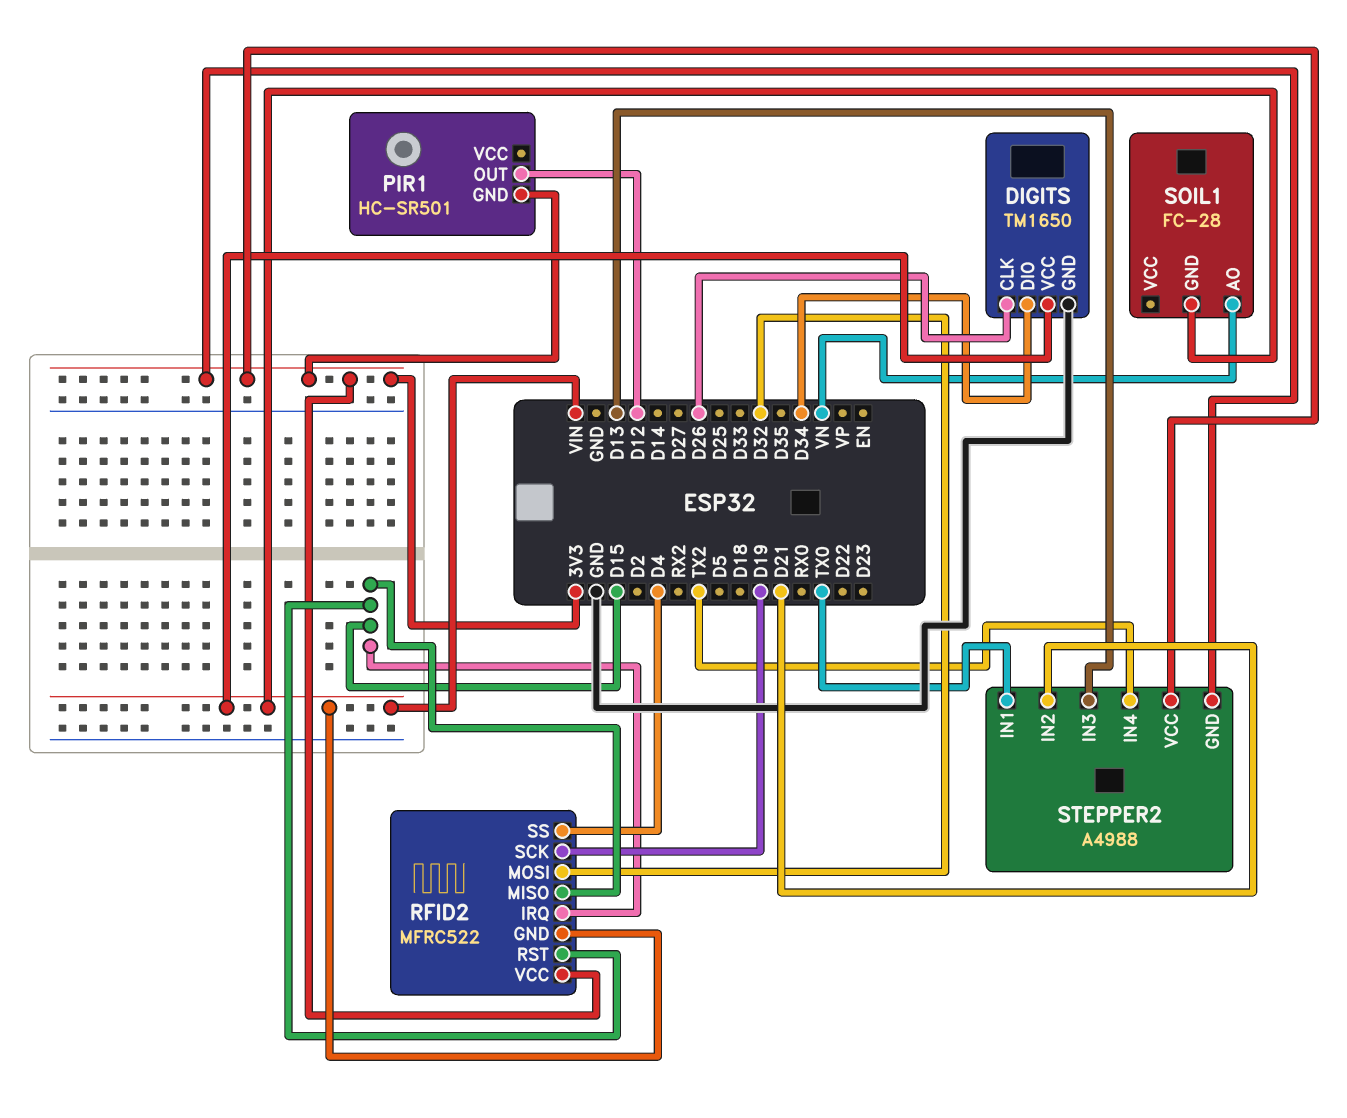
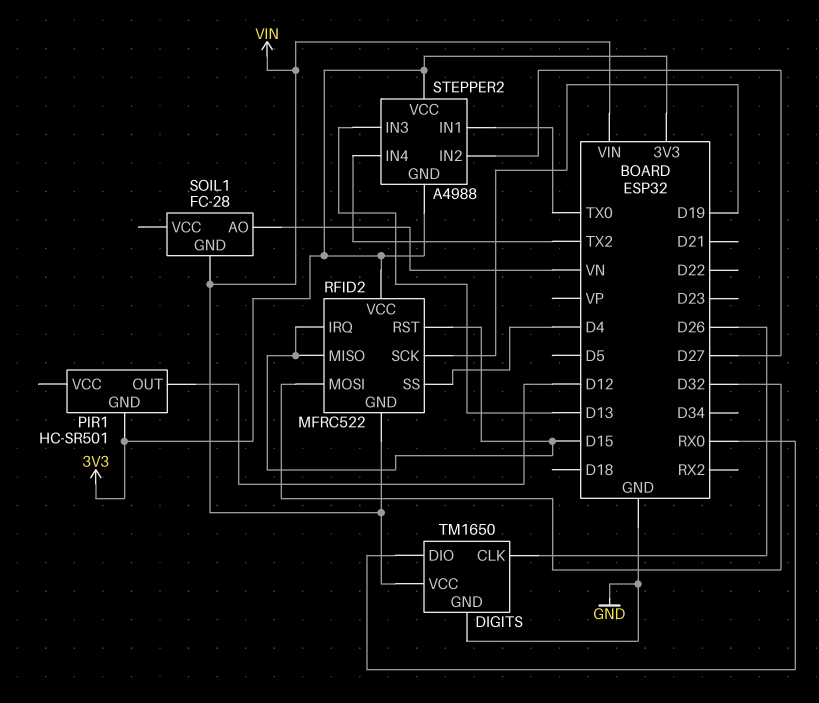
DIGITS pin DIO: D34 -> RX0
STEPPER2 pin IN2: D21 -> D27

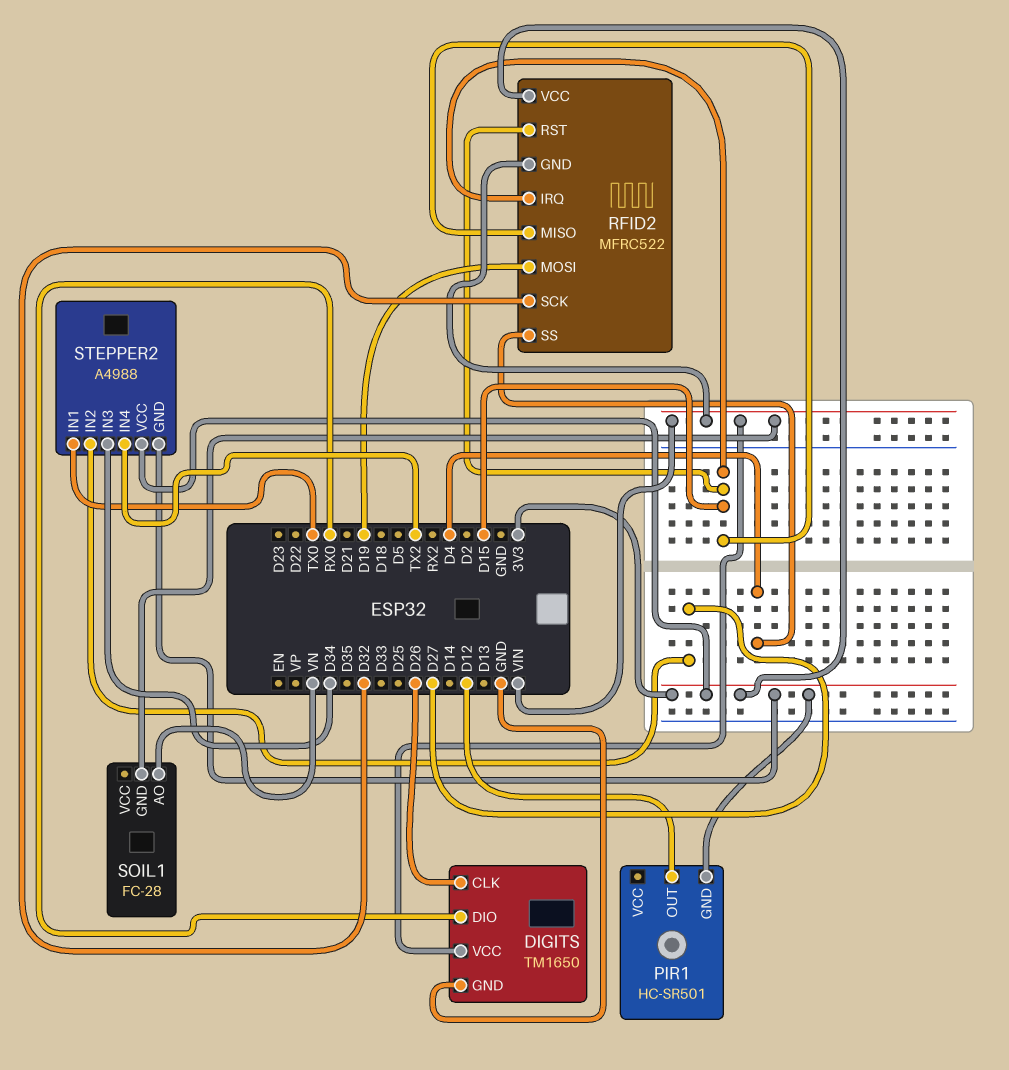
RFID2 pin MOSI: D32 -> D19
RFID2 pin SCK: D19 -> D32
STEPPER2 pin IN3: D13 -> D34

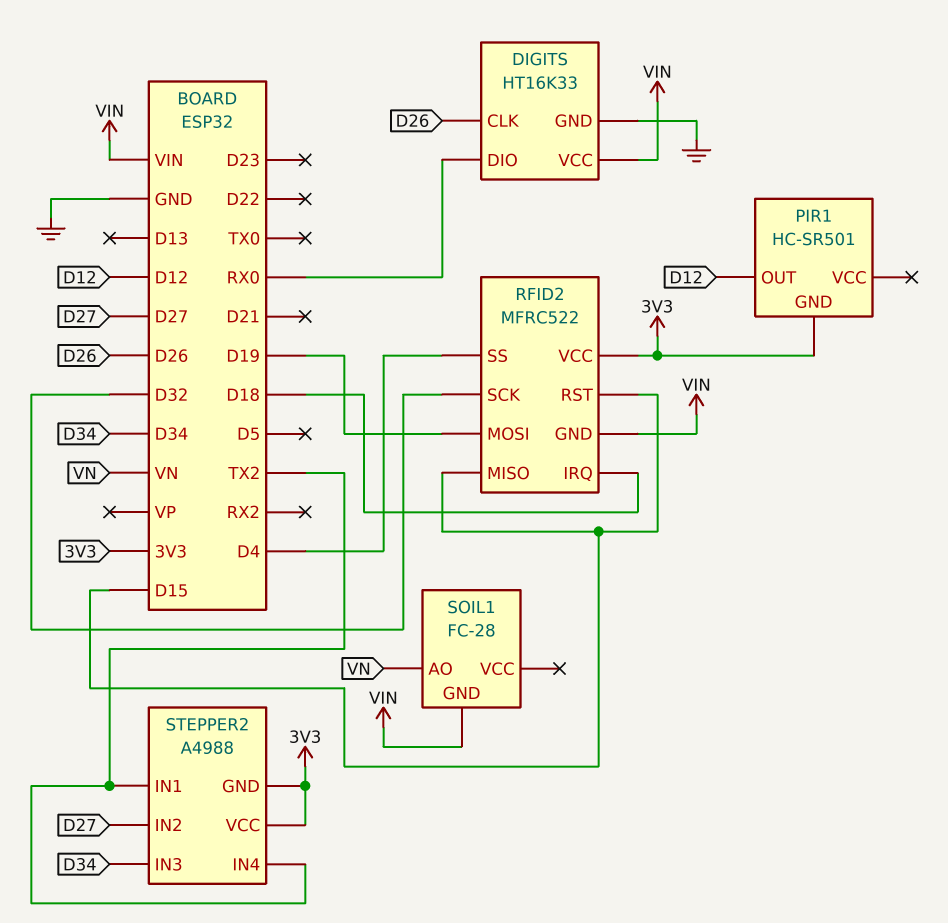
DIGITS: TM1650 -> HT16K33
RFID2 pin IRQ: D15 -> D18
STEPPER2 pin IN1: TX0 -> TX2

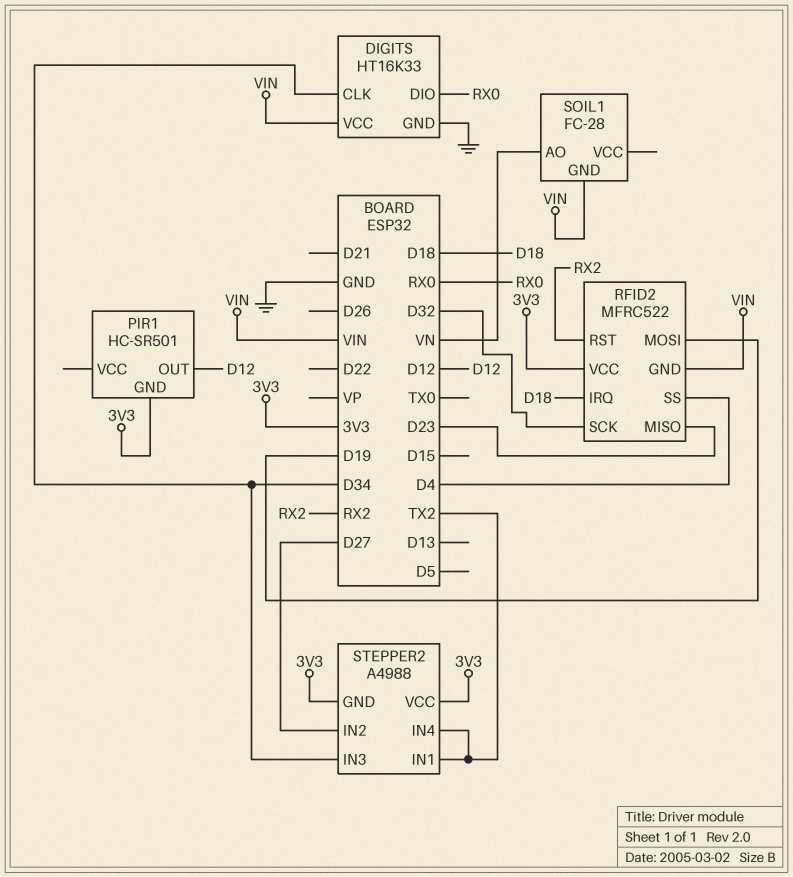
DIGITS pin CLK: D26 -> D34
RFID2 pin MISO: D15 -> D23
RFID2 pin RST: D15 -> RX2

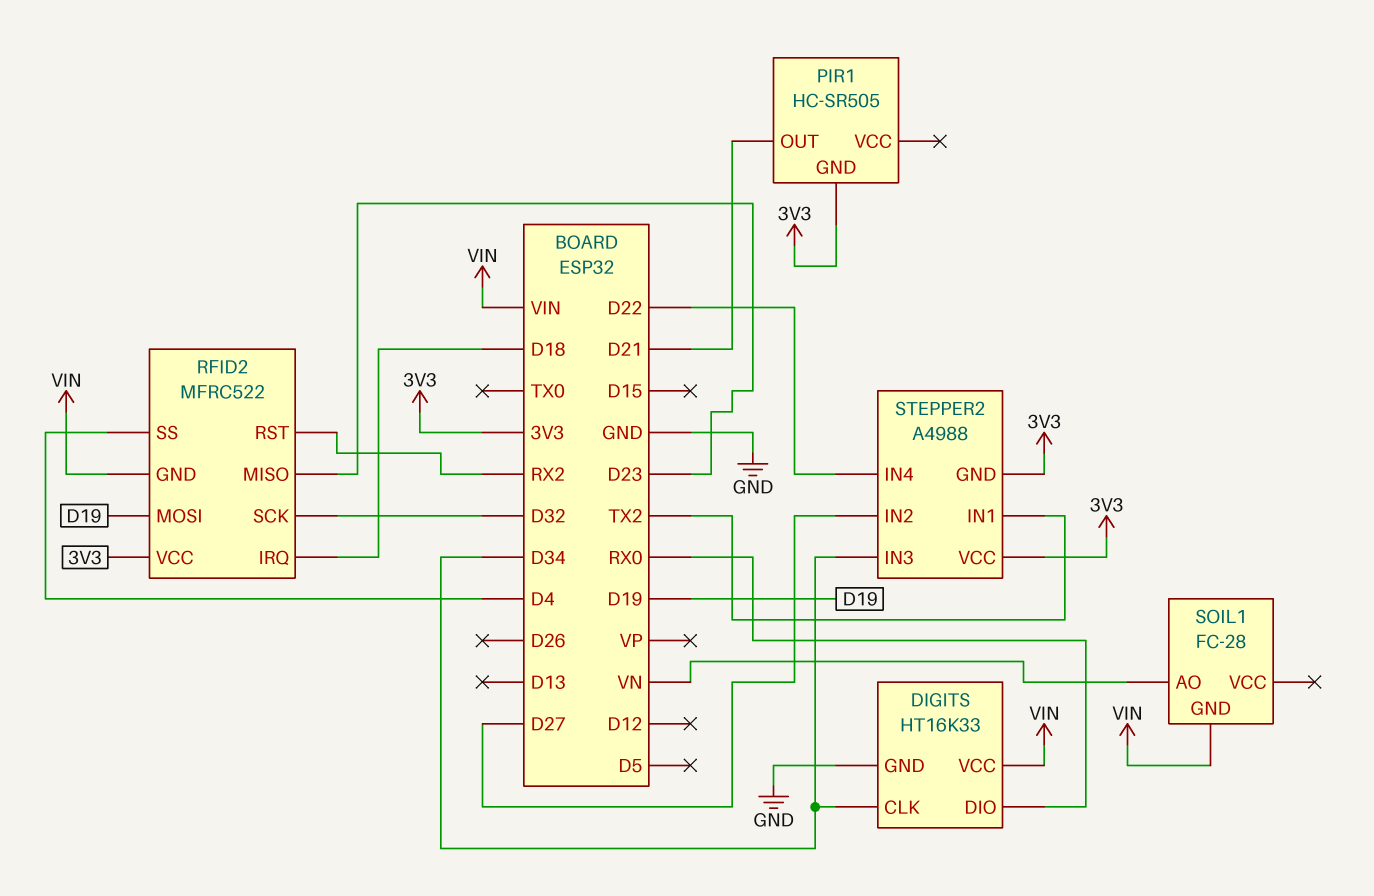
PIR1: HC-SR501 -> HC-SR505
PIR1 pin OUT: D12 -> D21
STEPPER2 pin IN4: TX2 -> D22

